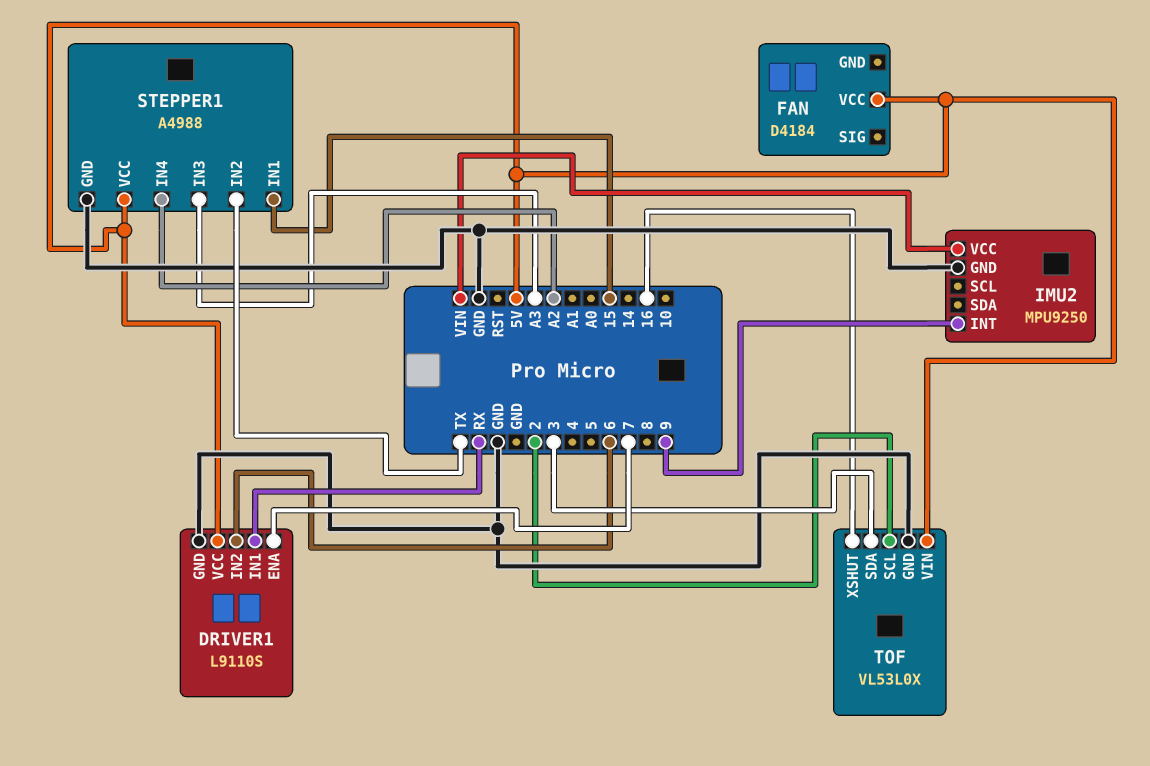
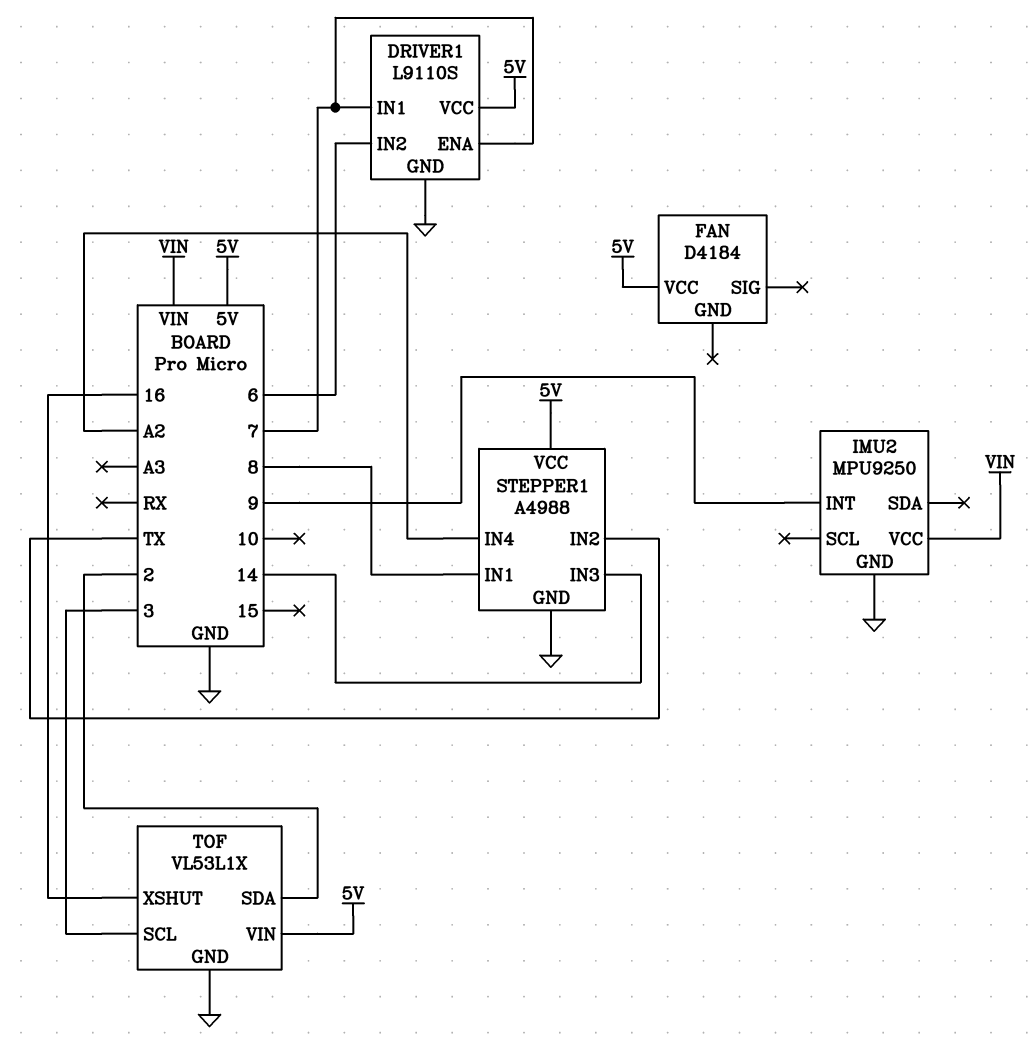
DRIVER1 pin IN1: RX -> 7
STEPPER1 pin IN1: 15 -> 8
STEPPER1 pin IN3: A3 -> 14
TOF: VL53L0X -> VL53L1X
TOF pin SCL: 2 -> 3
TOF pin SDA: 3 -> 2

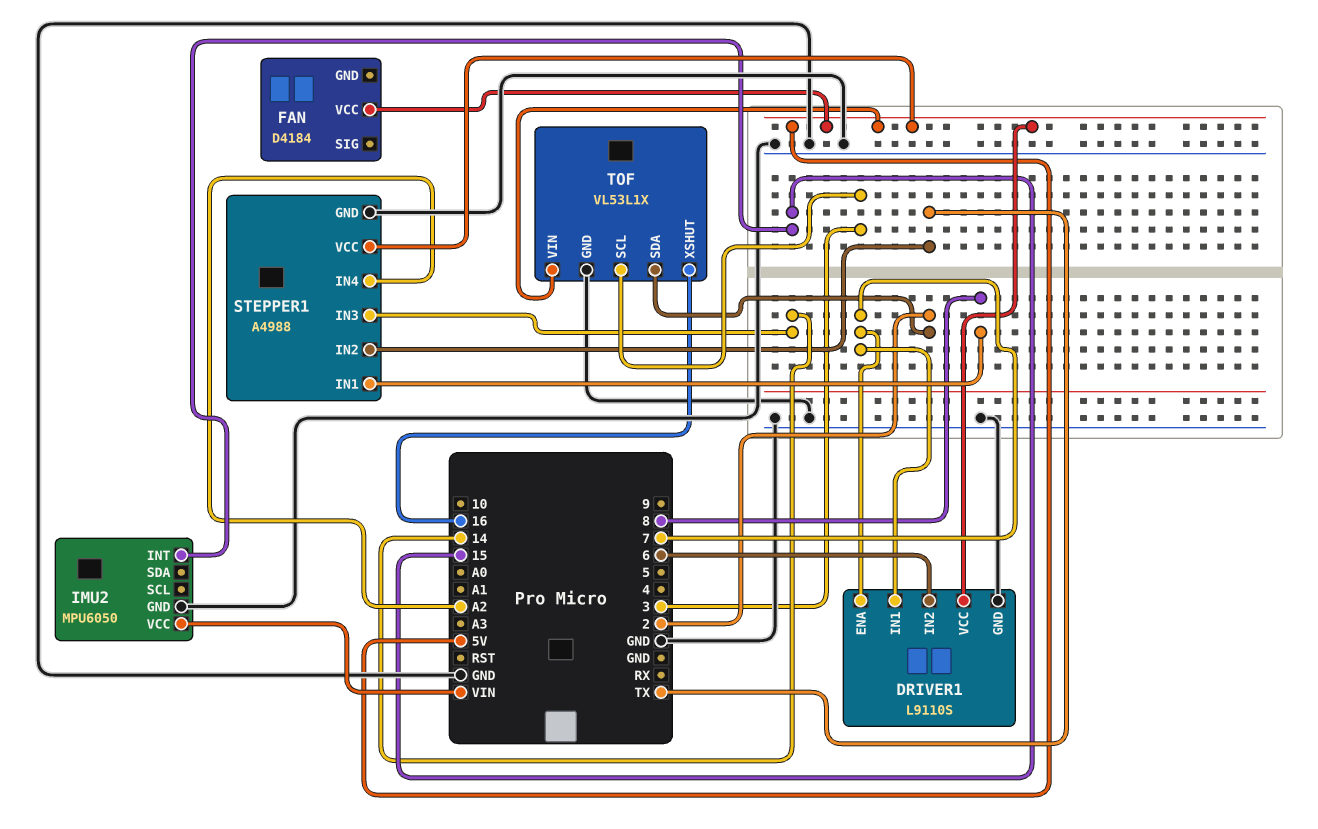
IMU2: MPU9250 -> MPU6050
IMU2 pin INT: 9 -> 15

